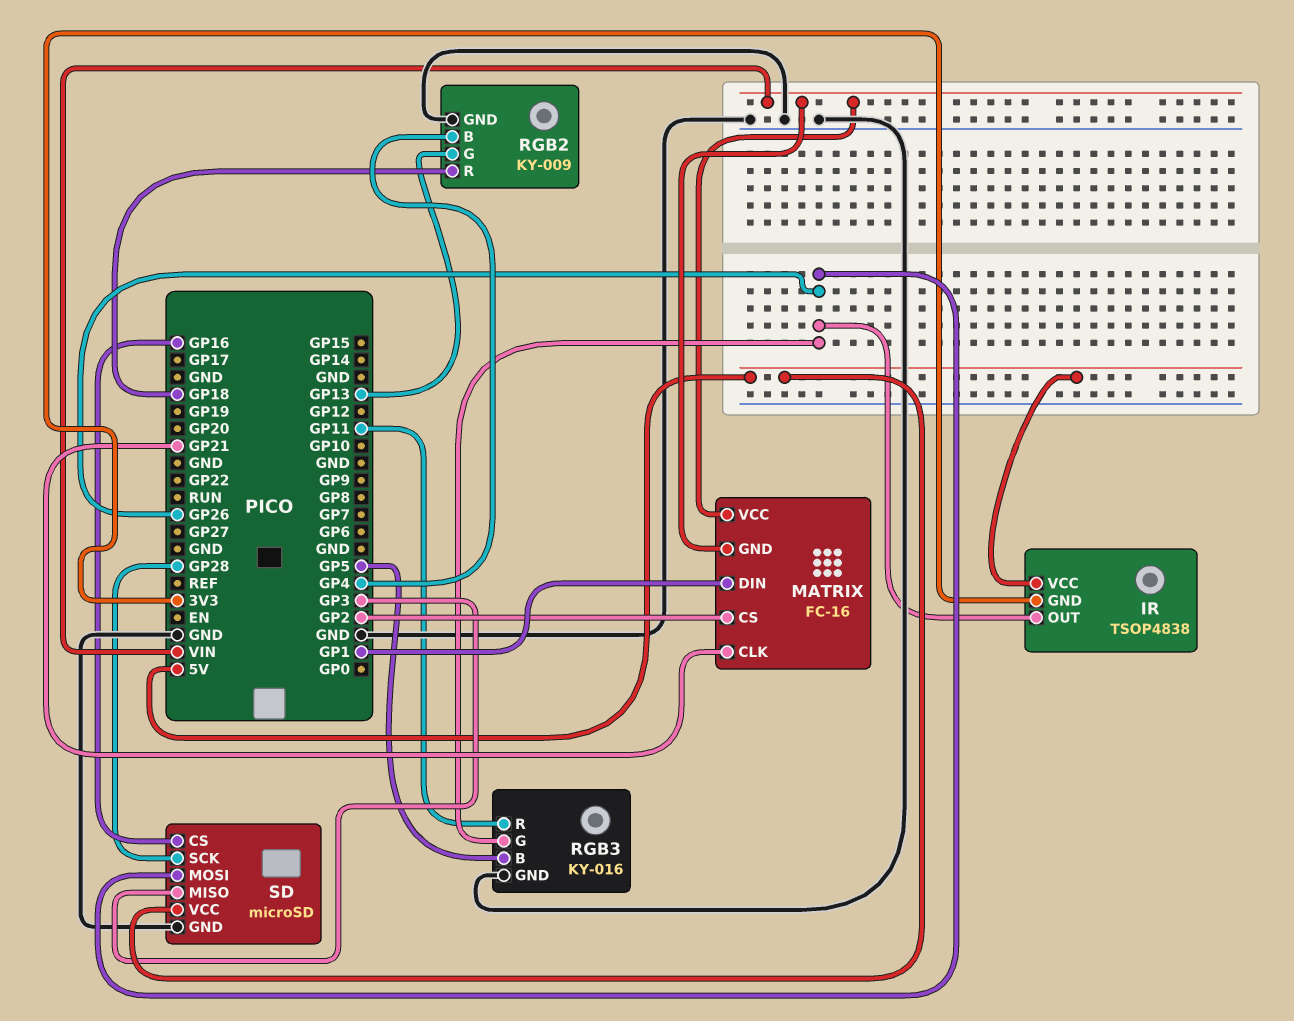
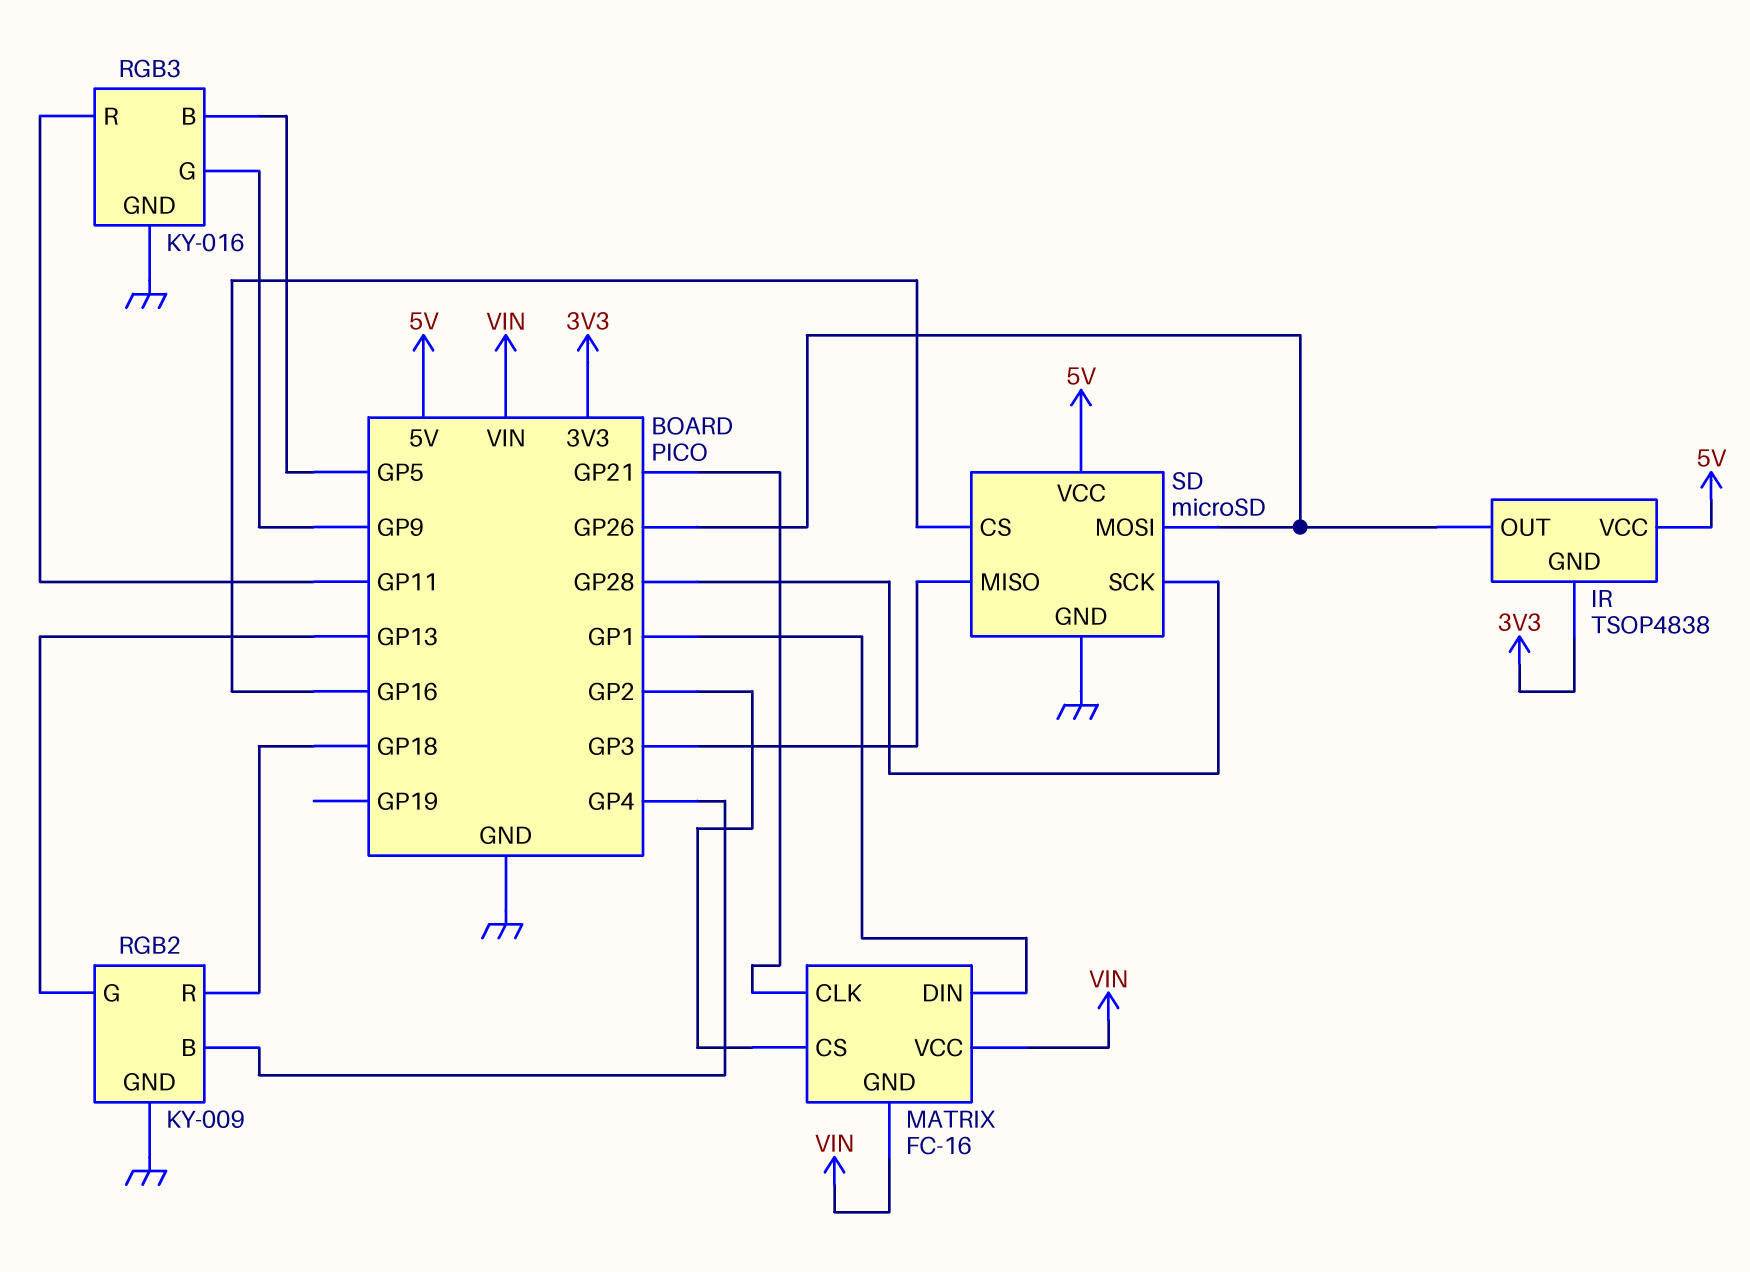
RGB3 pin G: GP26 -> GP9

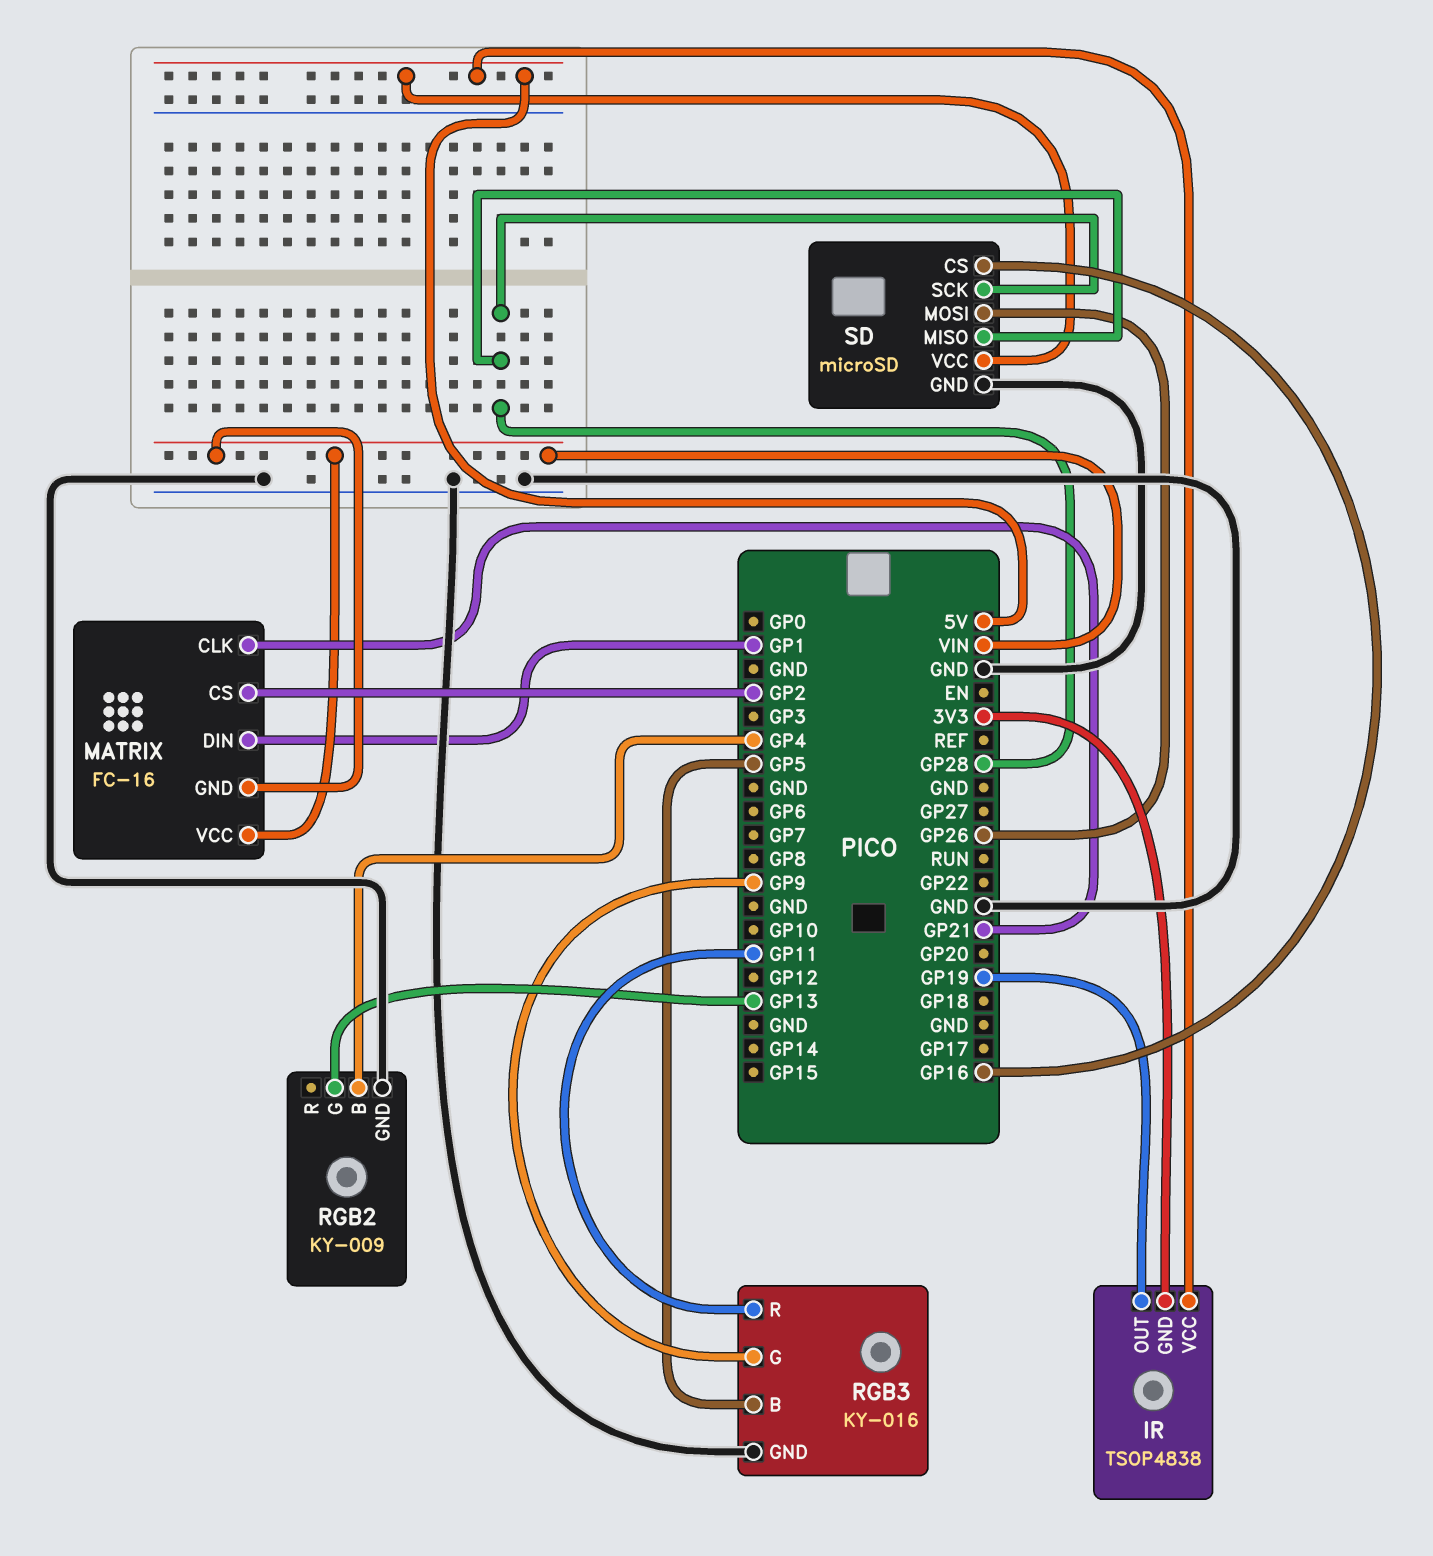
IR pin OUT: GP26 -> GP19
RGB2 pin R: GP18 -> none
SD pin MISO: GP3 -> GP28

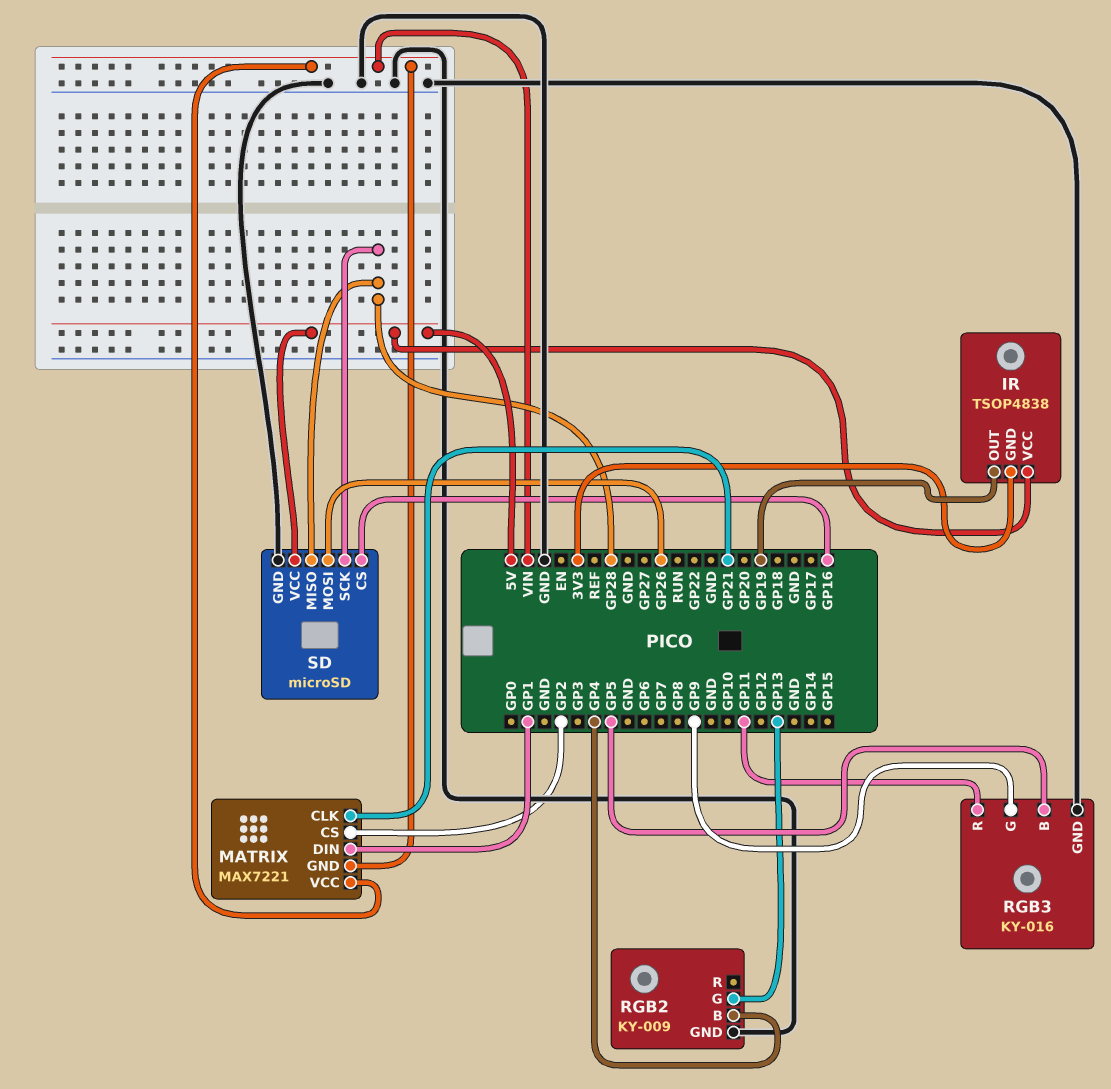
MATRIX: FC-16 -> MAX7221

